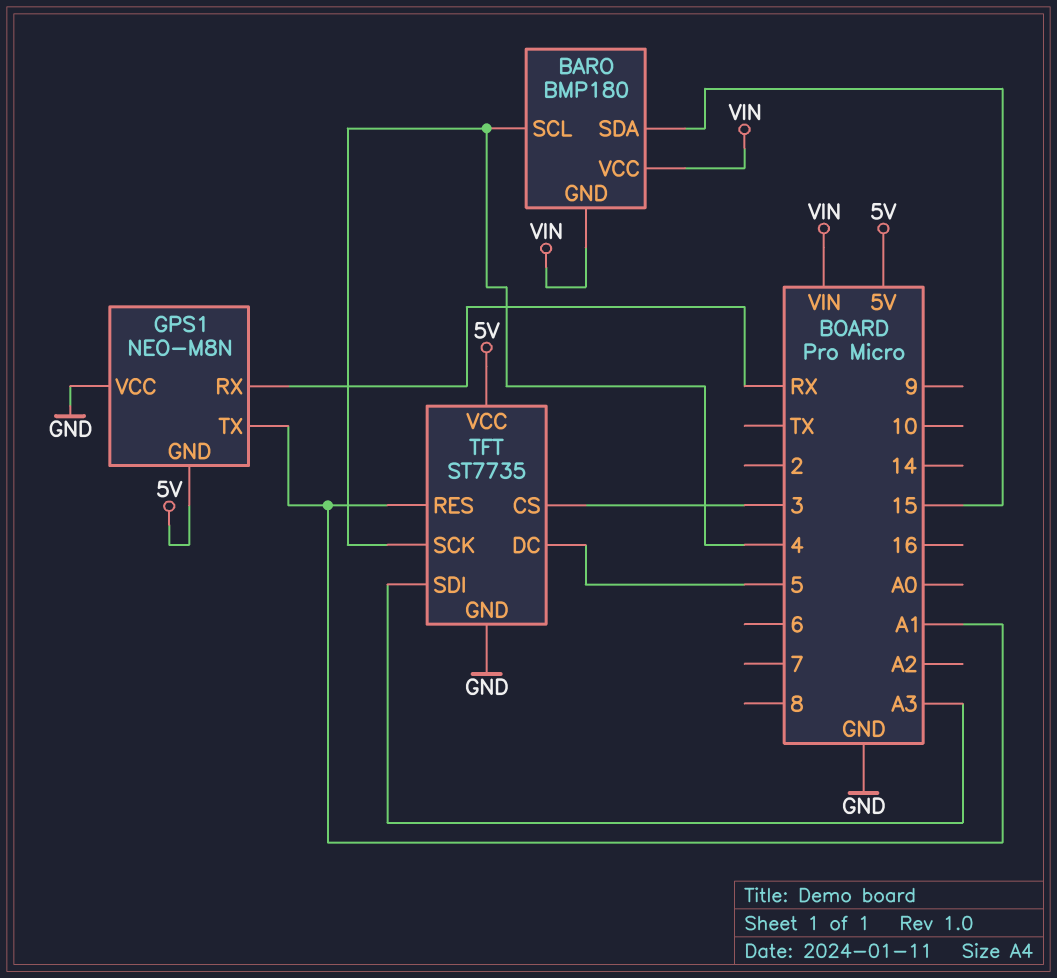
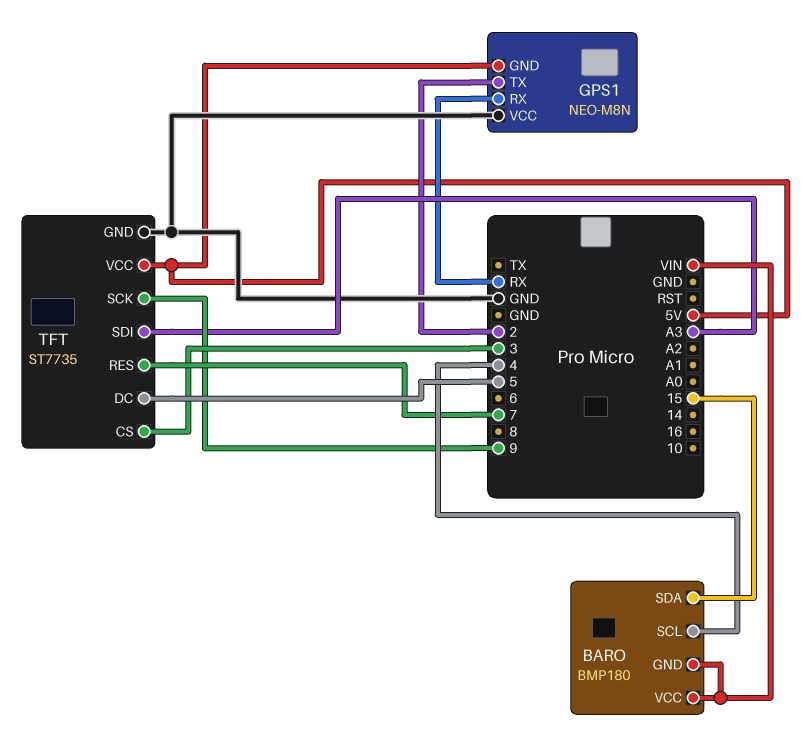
GPS1 pin TX: A1 -> 2
TFT pin RES: A1 -> 7
TFT pin SCK: 4 -> 9

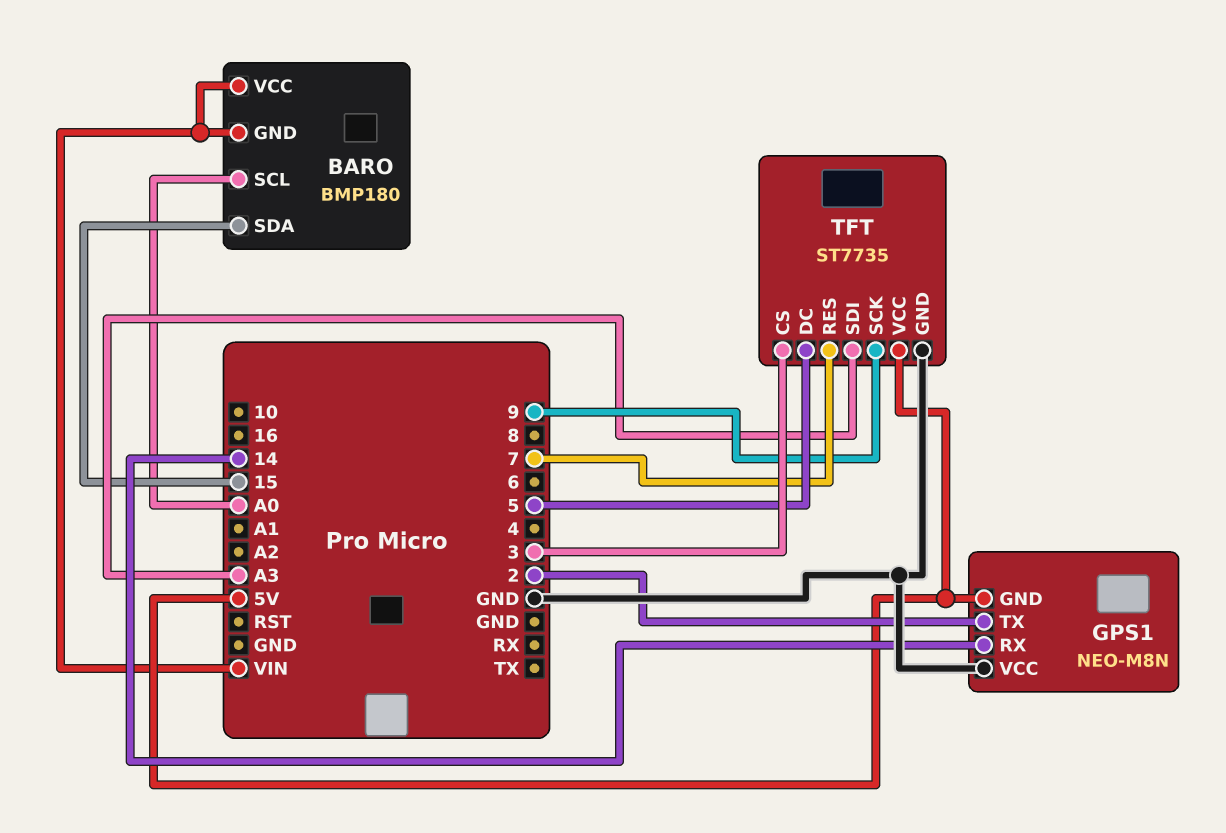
BARO pin SCL: 4 -> A0
GPS1 pin RX: RX -> 14

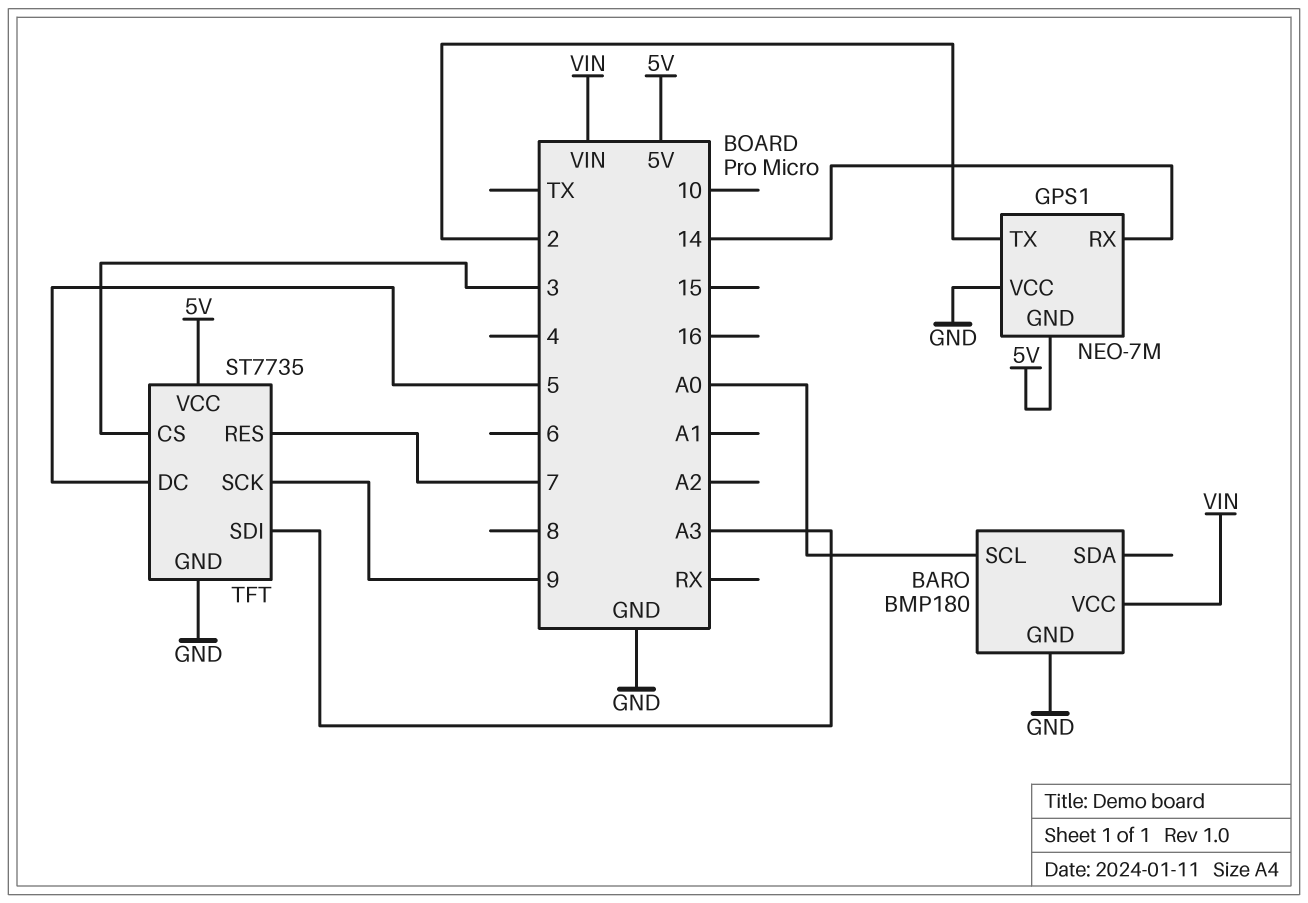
BARO pin GND: VIN -> GND
BARO pin SDA: 15 -> none
GPS1: NEO-M8N -> NEO-7M

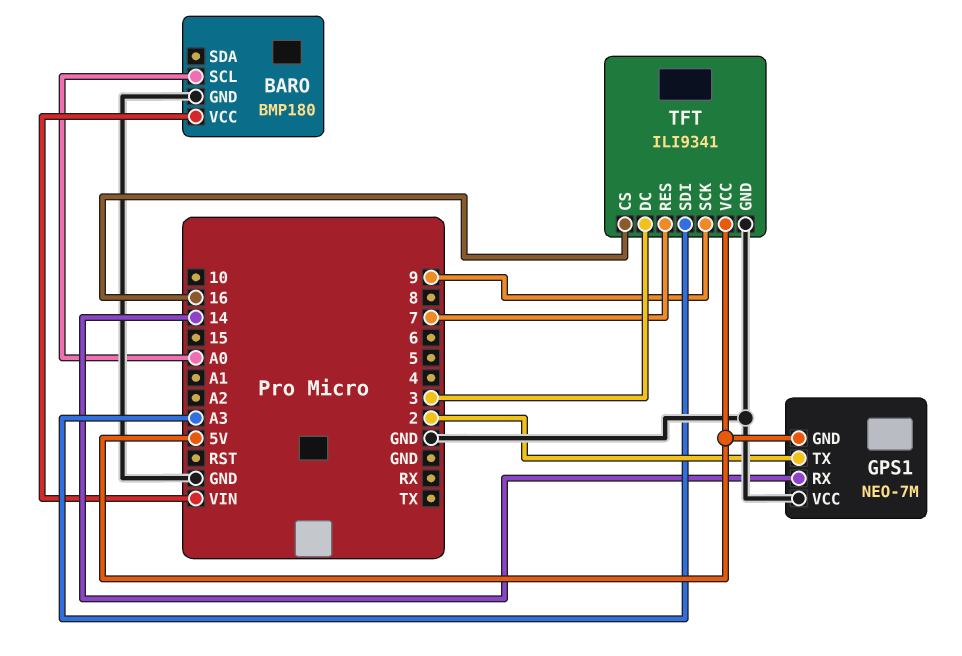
TFT: ST7735 -> ILI9341
TFT pin CS: 3 -> 16
TFT pin DC: 5 -> 3

